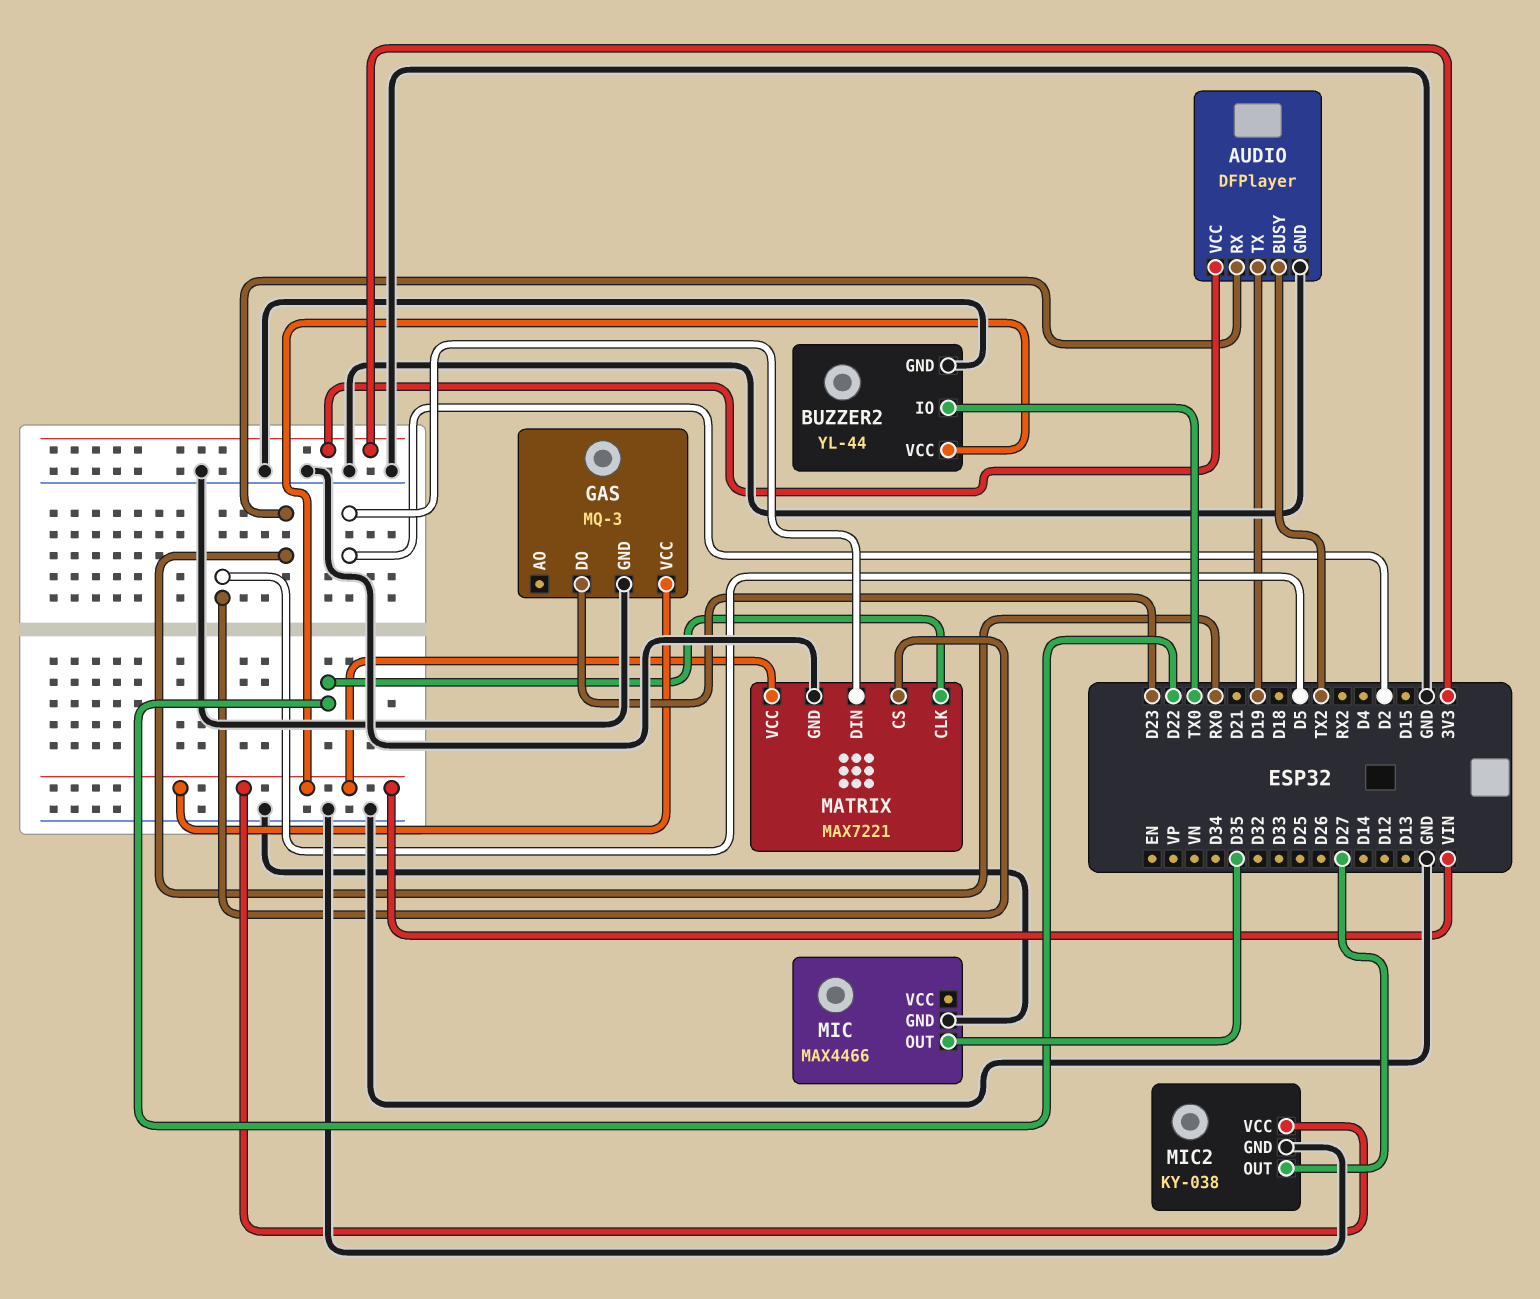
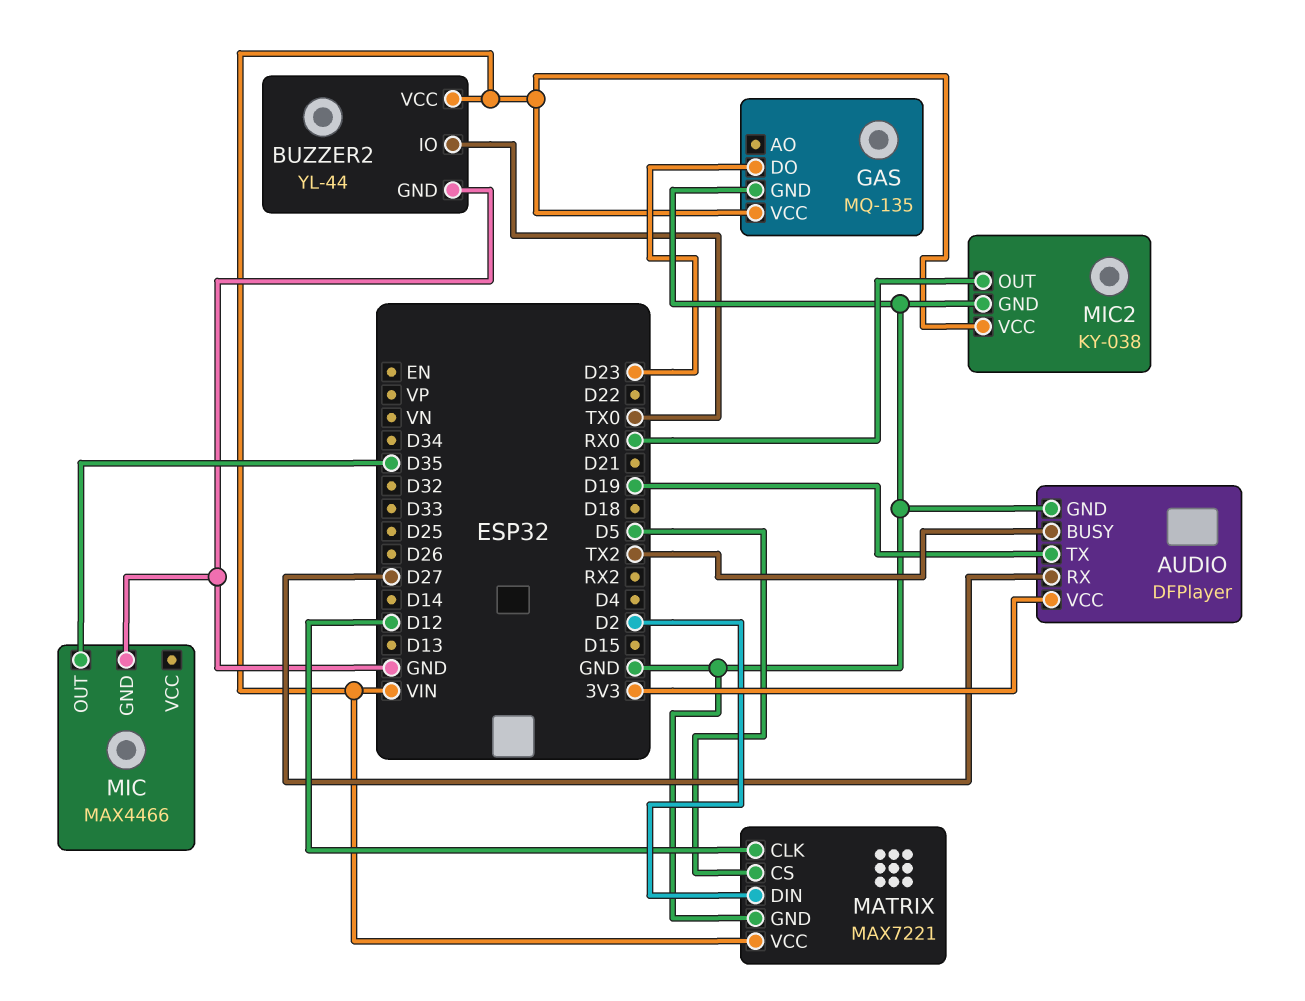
AUDIO pin RX: RX0 -> D27
GAS: MQ-3 -> MQ-135
MATRIX pin CLK: D22 -> D12
MIC2 pin OUT: D27 -> RX0

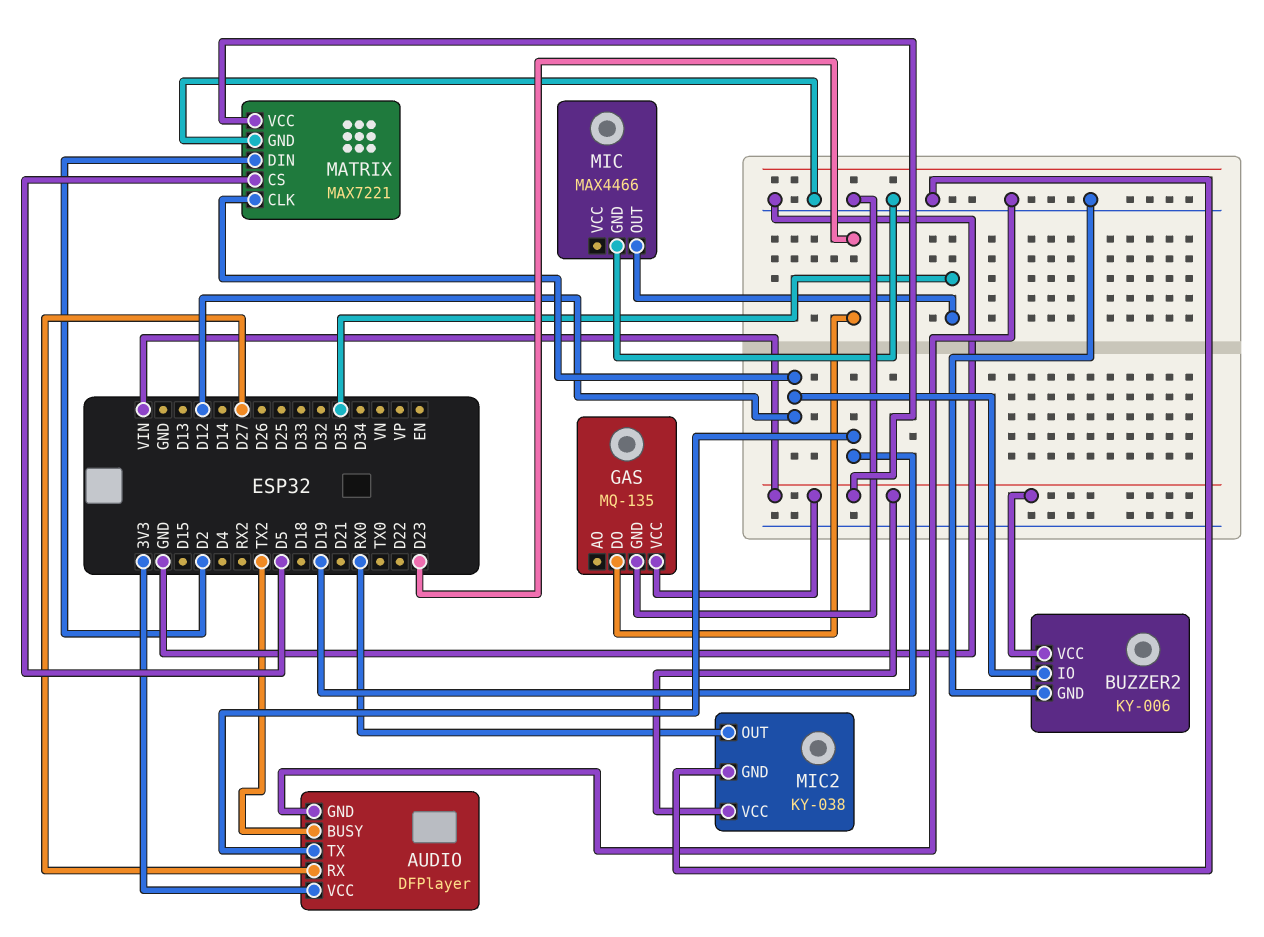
BUZZER2: YL-44 -> KY-006
BUZZER2 pin IO: TX0 -> D12

